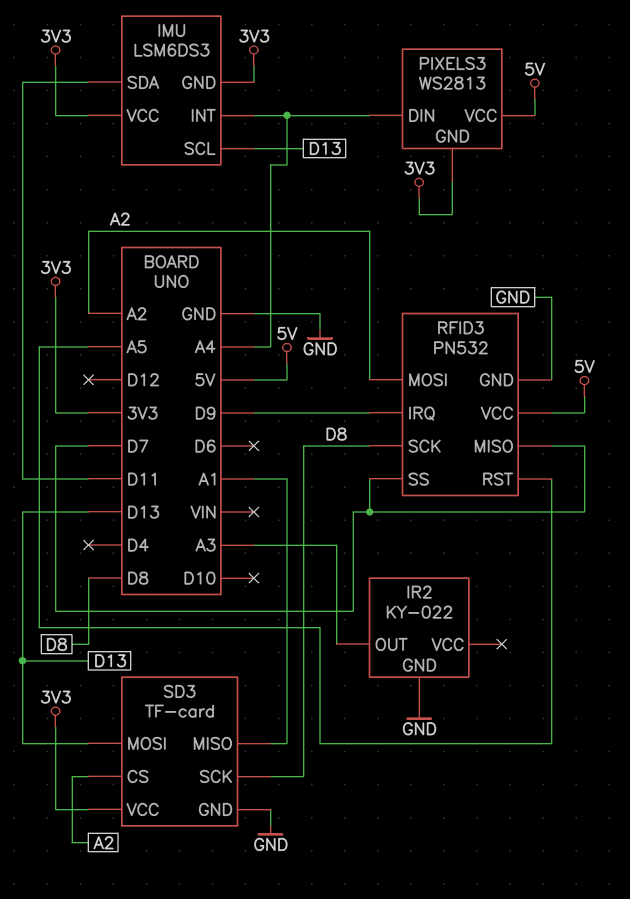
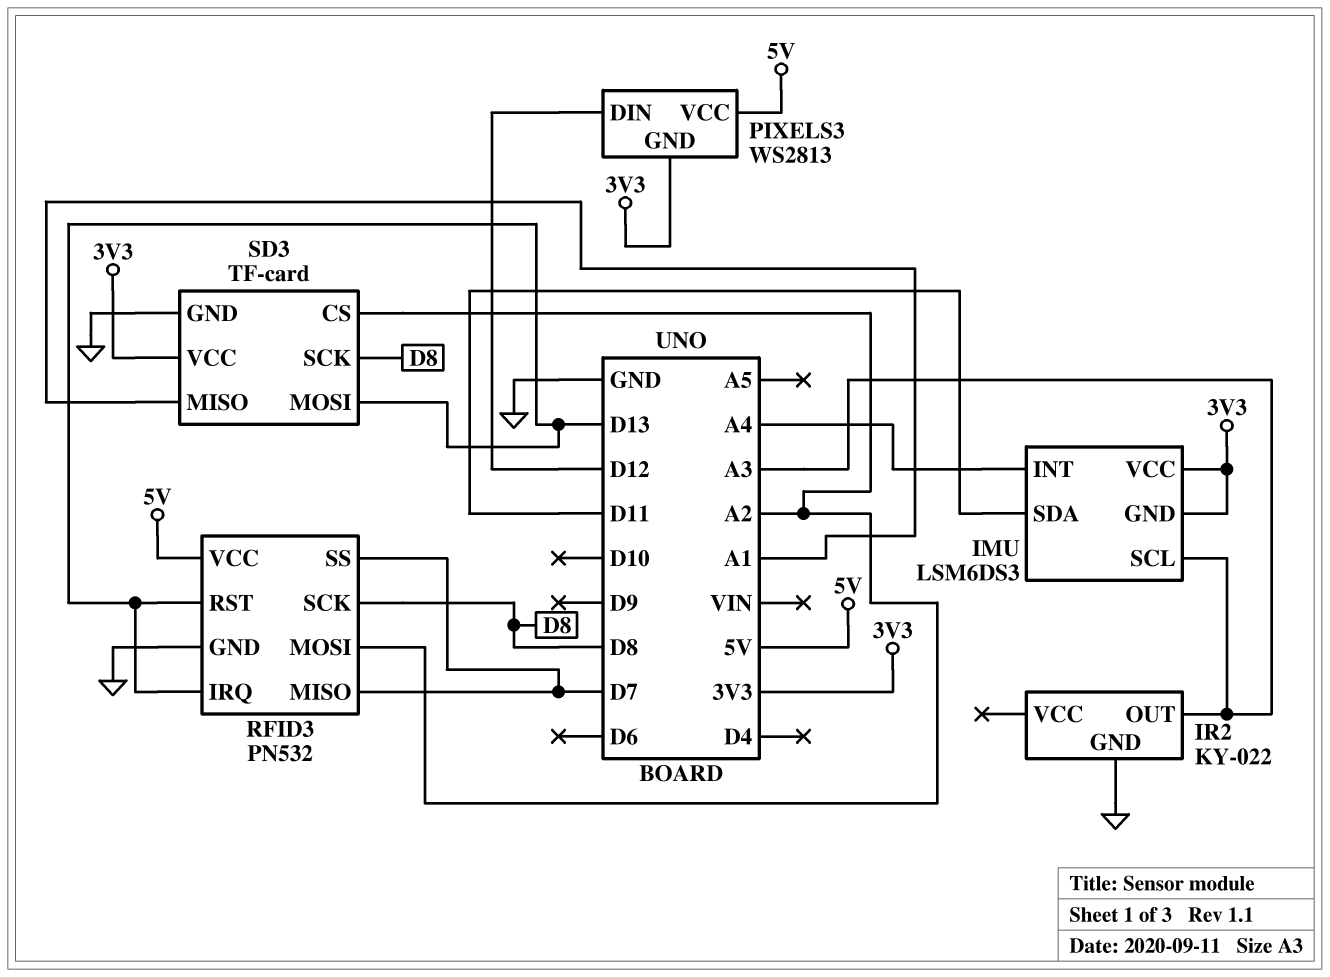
IMU pin SCL: D13 -> A3
PIXELS3 pin DIN: A4 -> D12
RFID3 pin IRQ: D9 -> D13
RFID3 pin RST: A5 -> D13

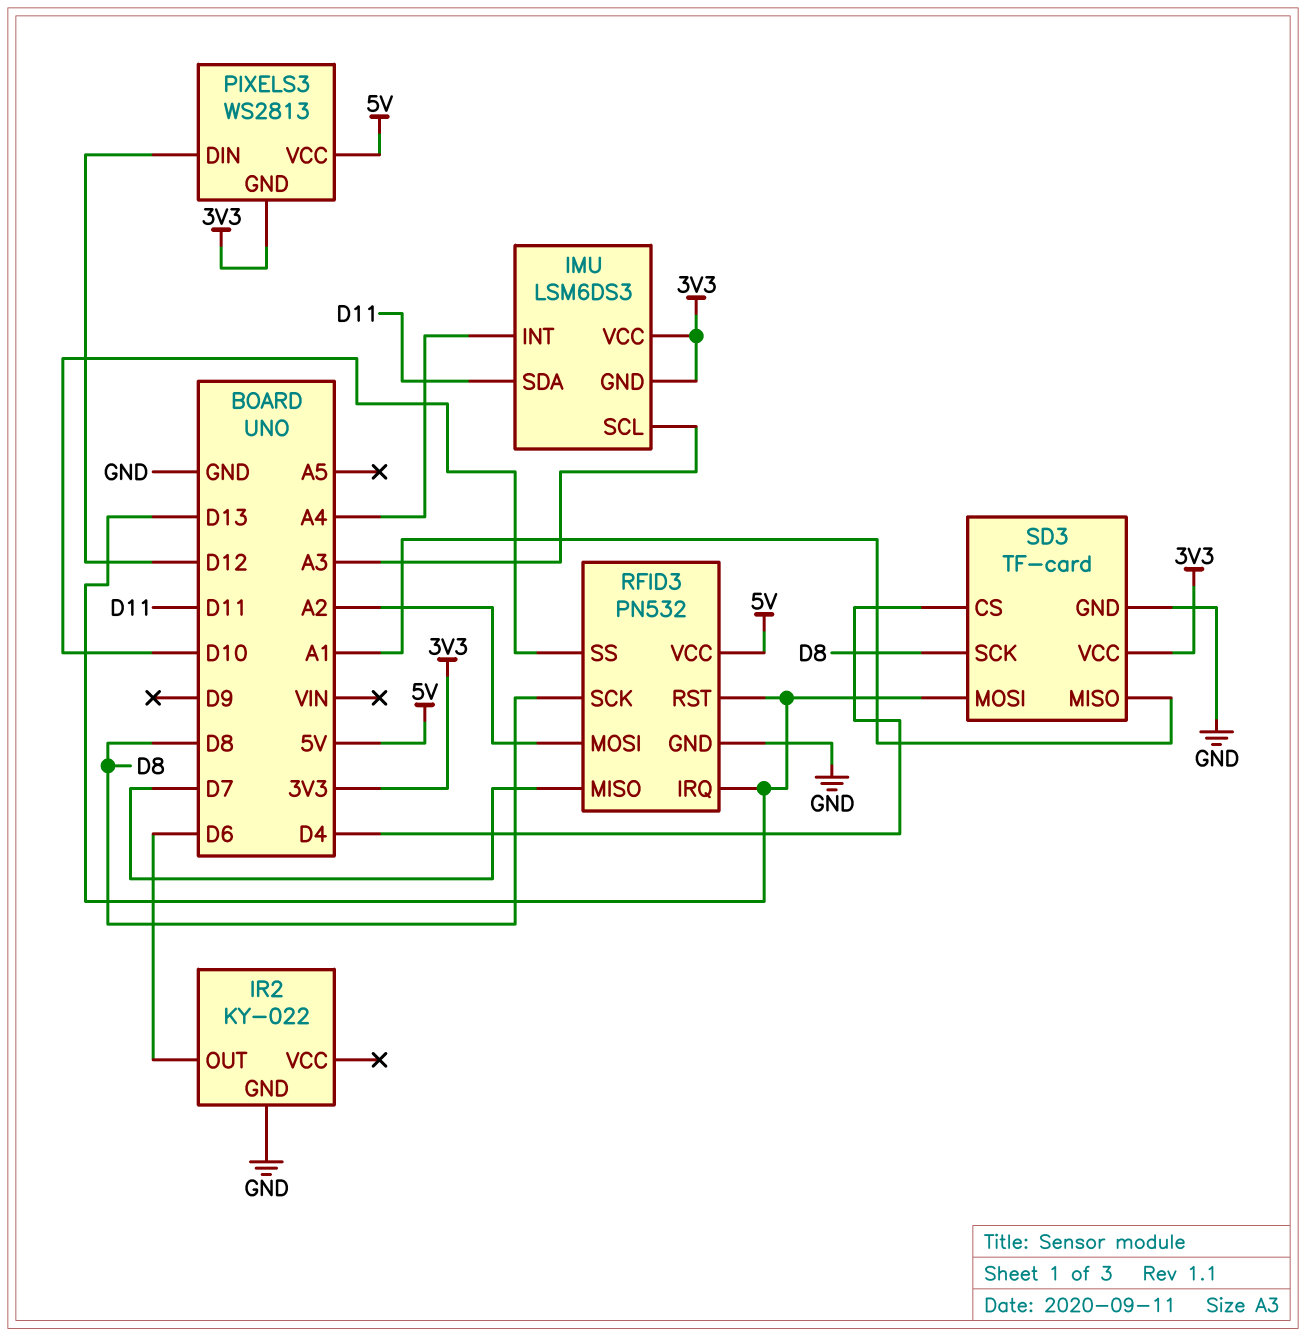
IR2 pin OUT: A3 -> D6
RFID3 pin SS: D7 -> D10
SD3 pin CS: A2 -> D4

